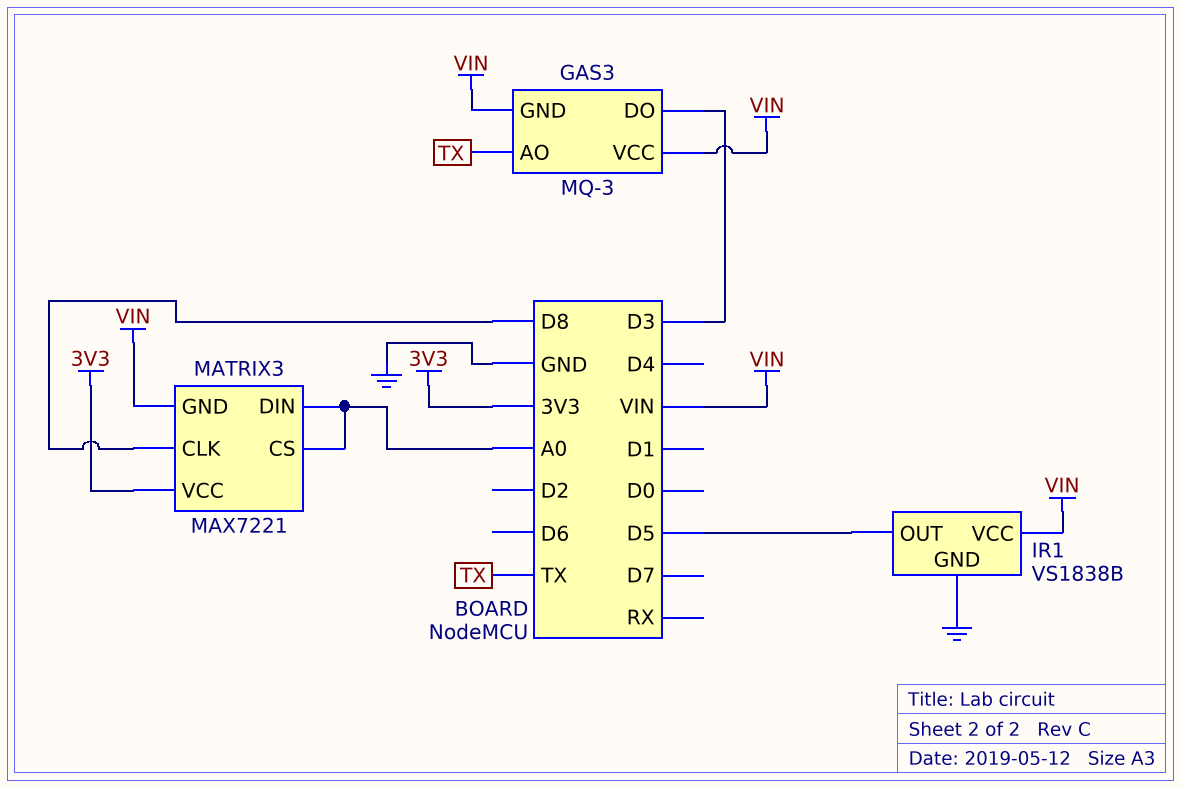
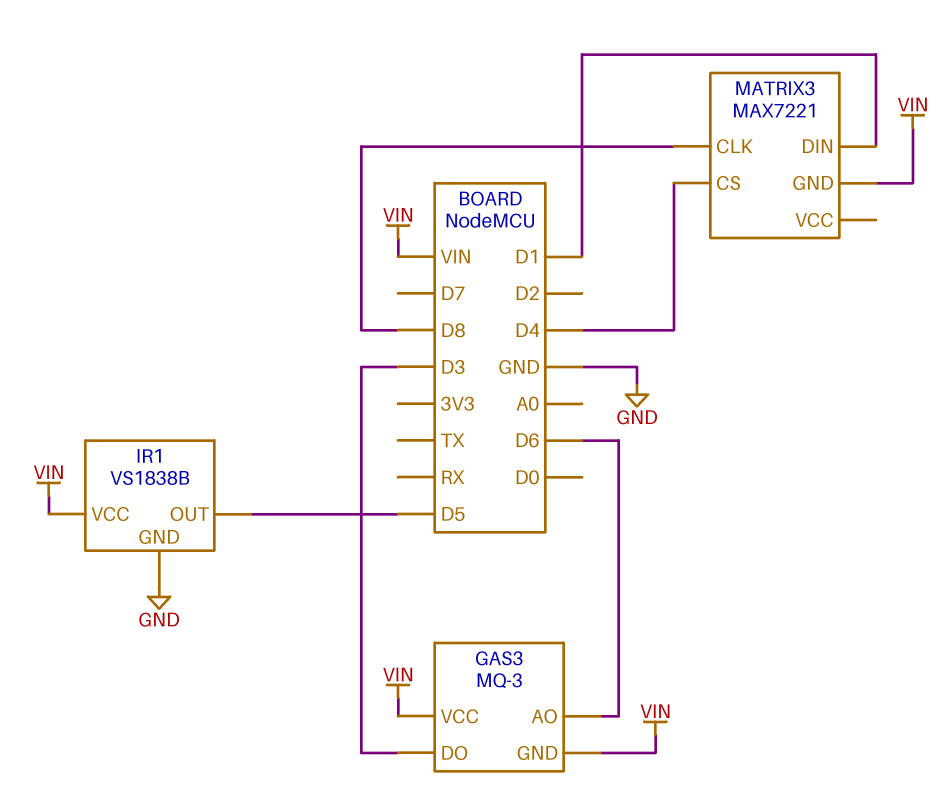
GAS3 pin AO: TX -> D6
MATRIX3 pin CS: A0 -> D4
MATRIX3 pin DIN: A0 -> D1
MATRIX3 pin VCC: 3V3 -> none

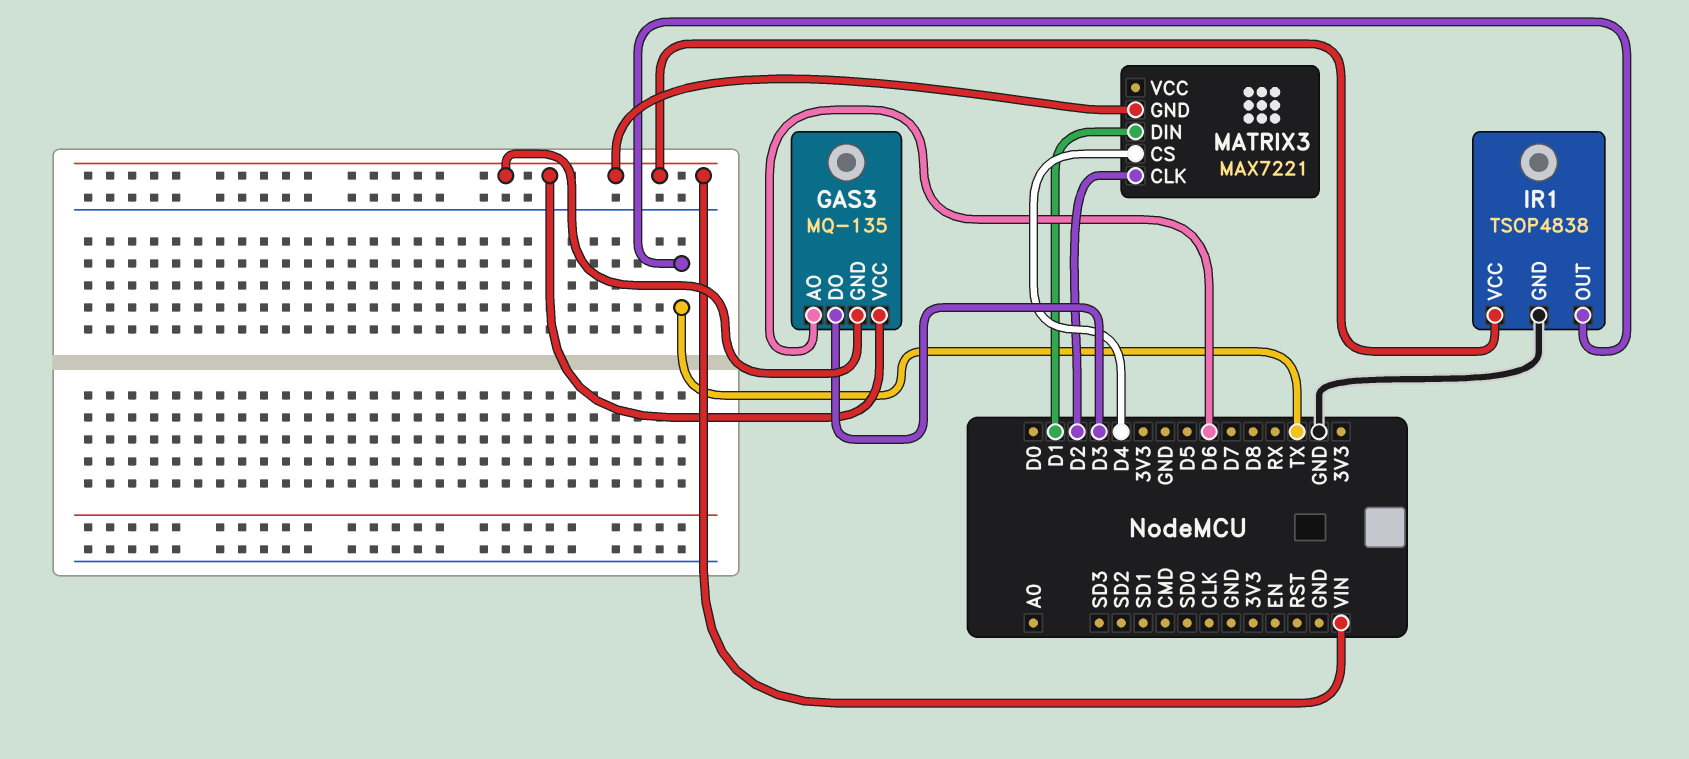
GAS3: MQ-3 -> MQ-135
IR1: VS1838B -> TSOP4838
IR1 pin OUT: D5 -> TX
MATRIX3 pin CLK: D8 -> D2

